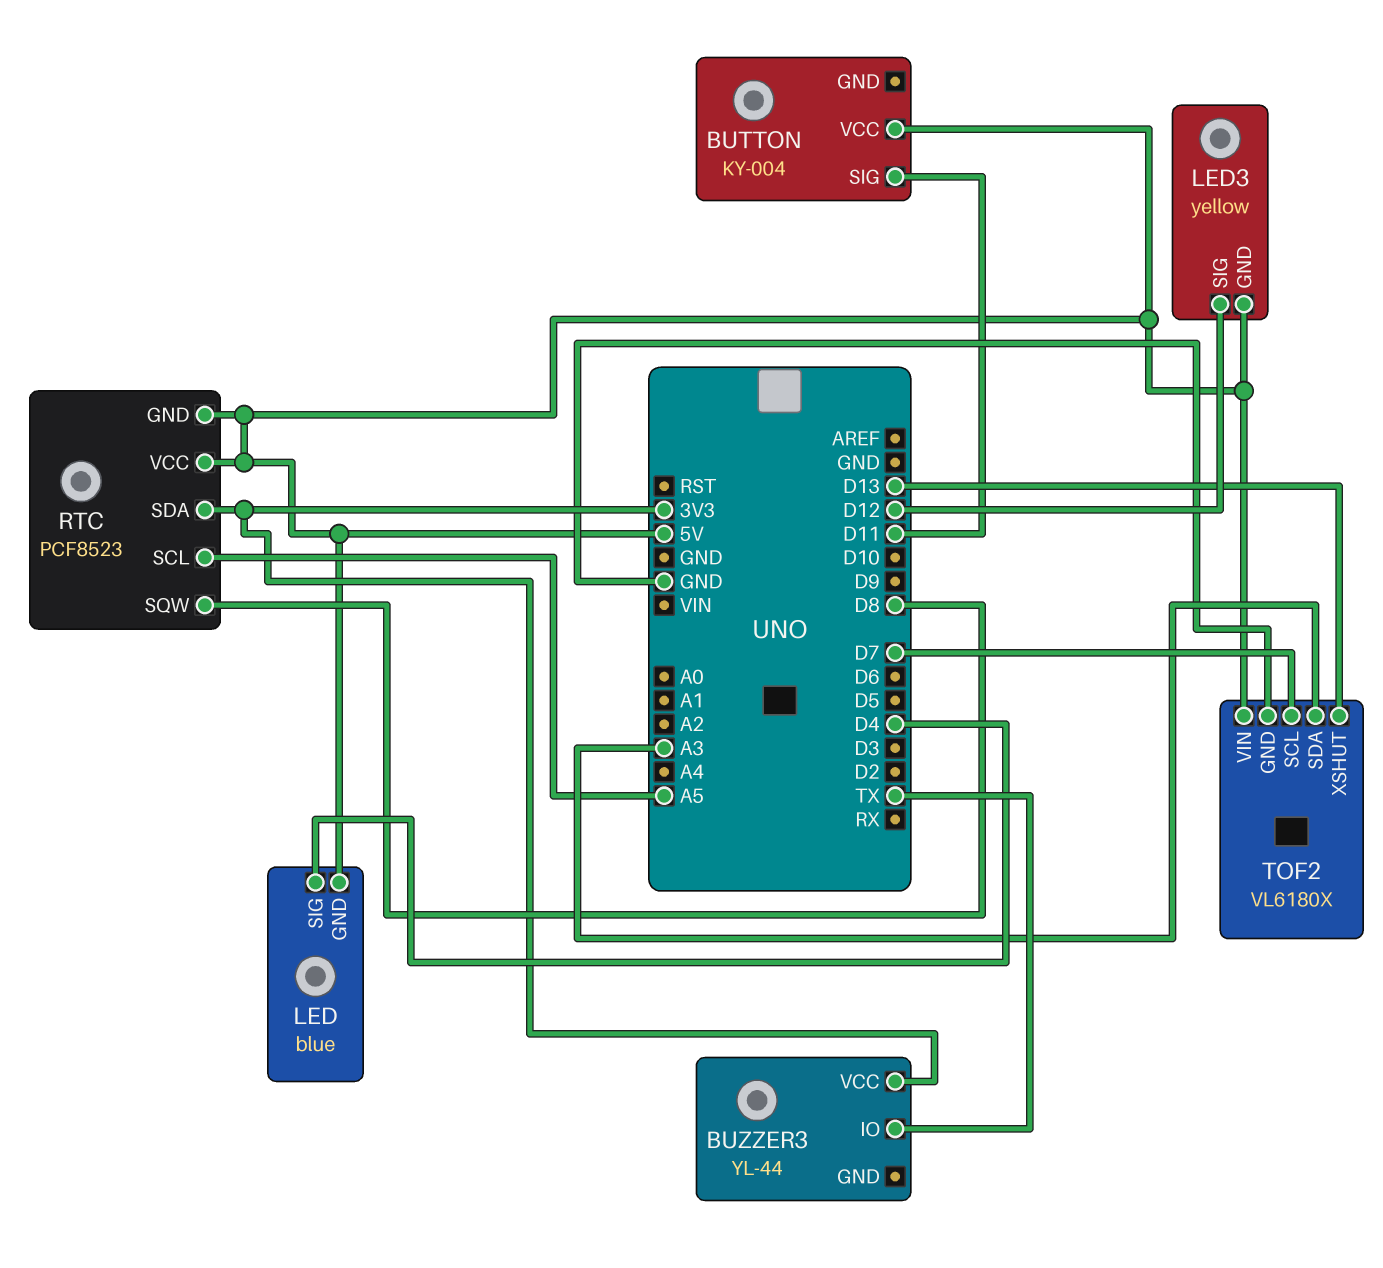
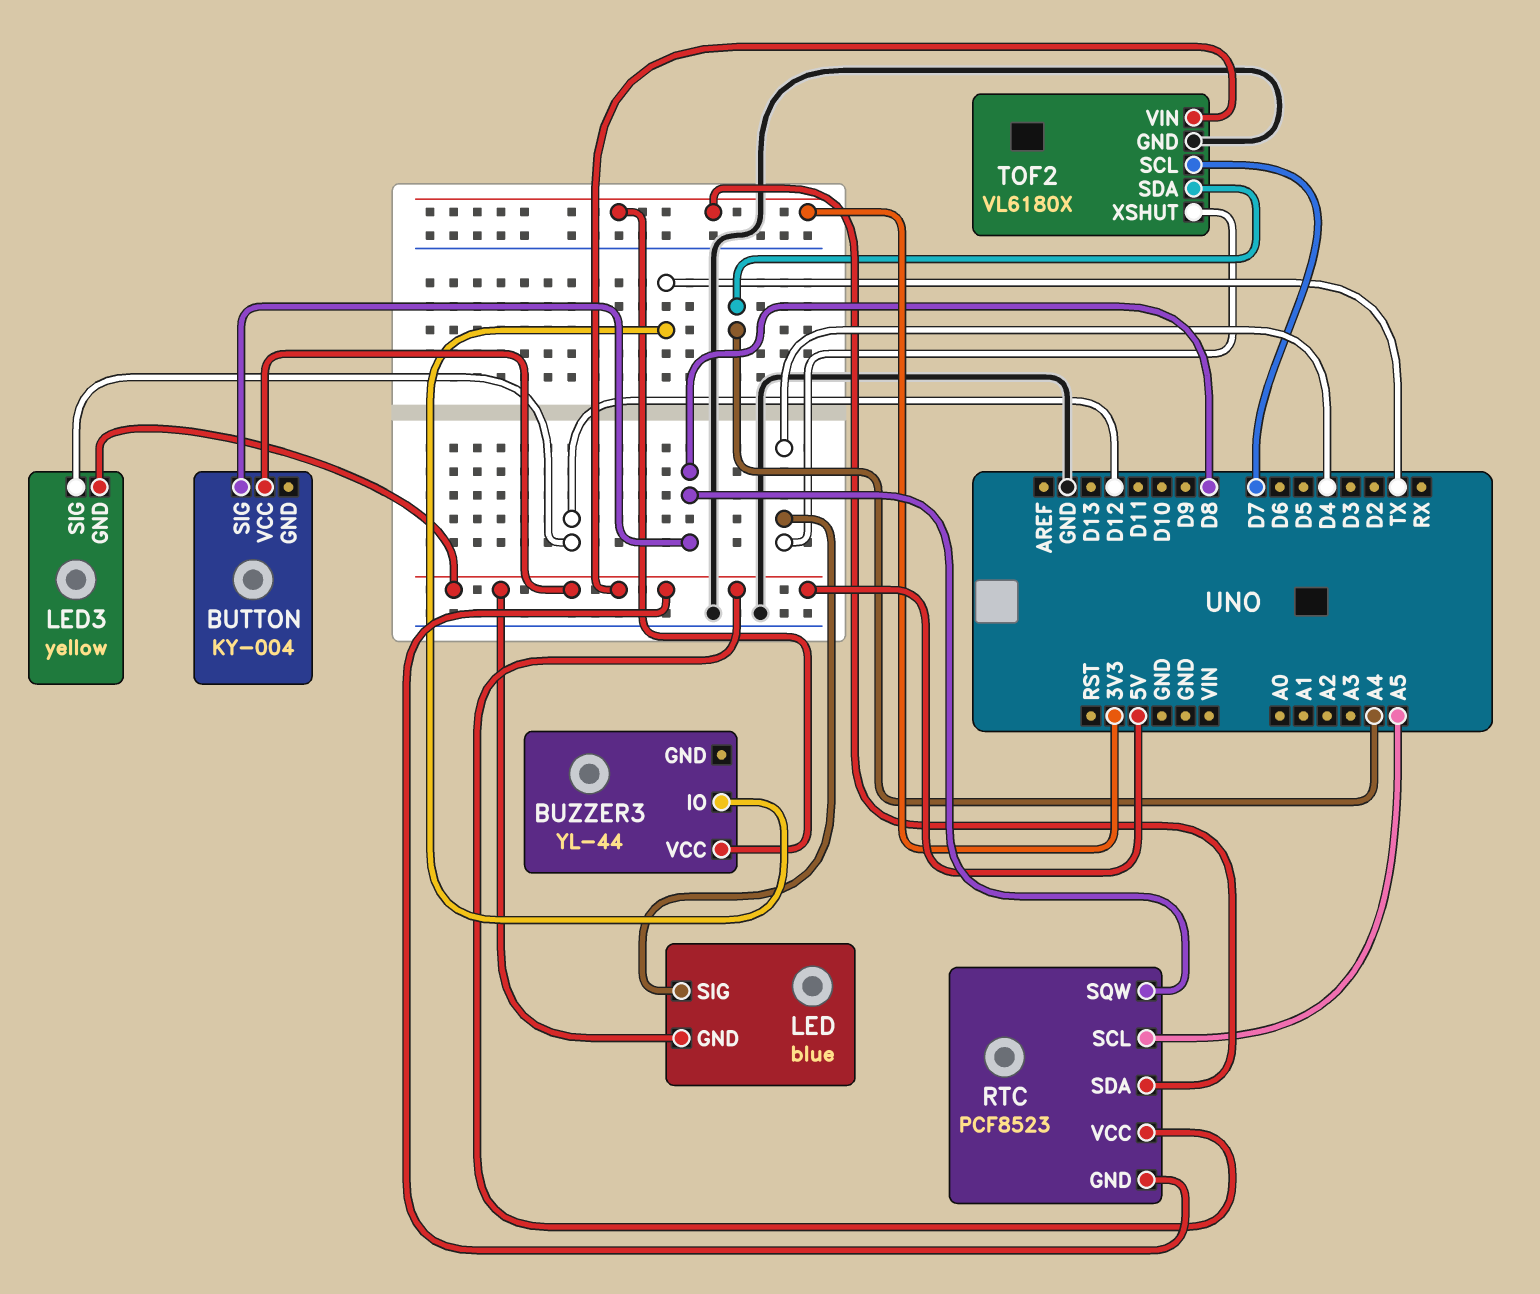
BUTTON pin SIG: D11 -> D8
TOF2 pin SDA: A3 -> A4
TOF2 pin XSHUT: D13 -> D4

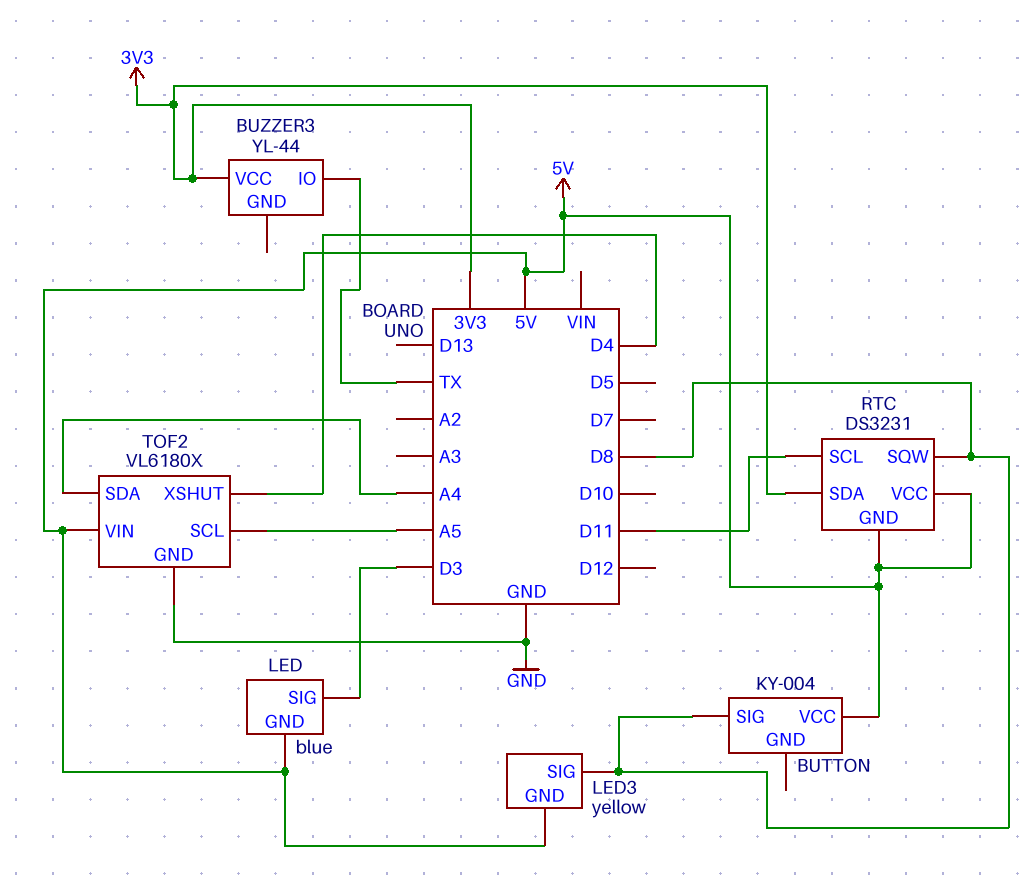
LED pin SIG: D4 -> D3
LED3 pin SIG: D12 -> D8
RTC: PCF8523 -> DS3231
RTC pin SCL: A5 -> D11
TOF2 pin SCL: D7 -> A5

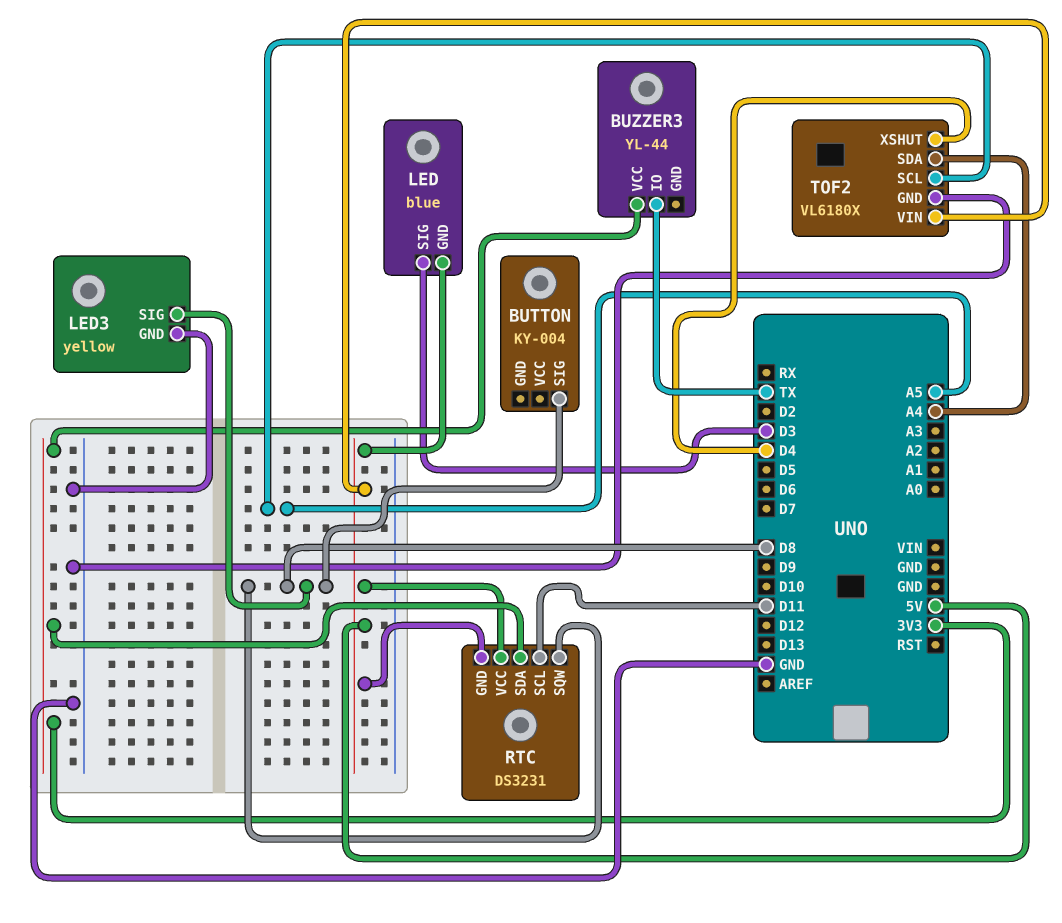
BUTTON pin VCC: 5V -> none
LED3 pin GND: 5V -> GND

